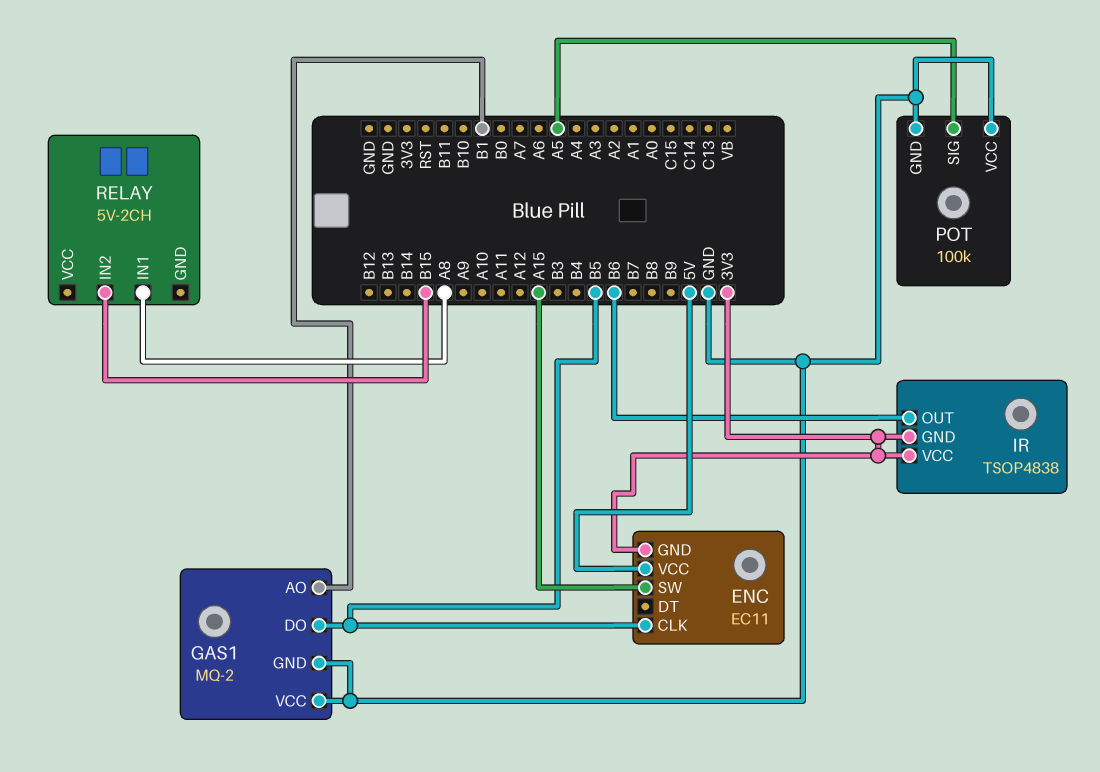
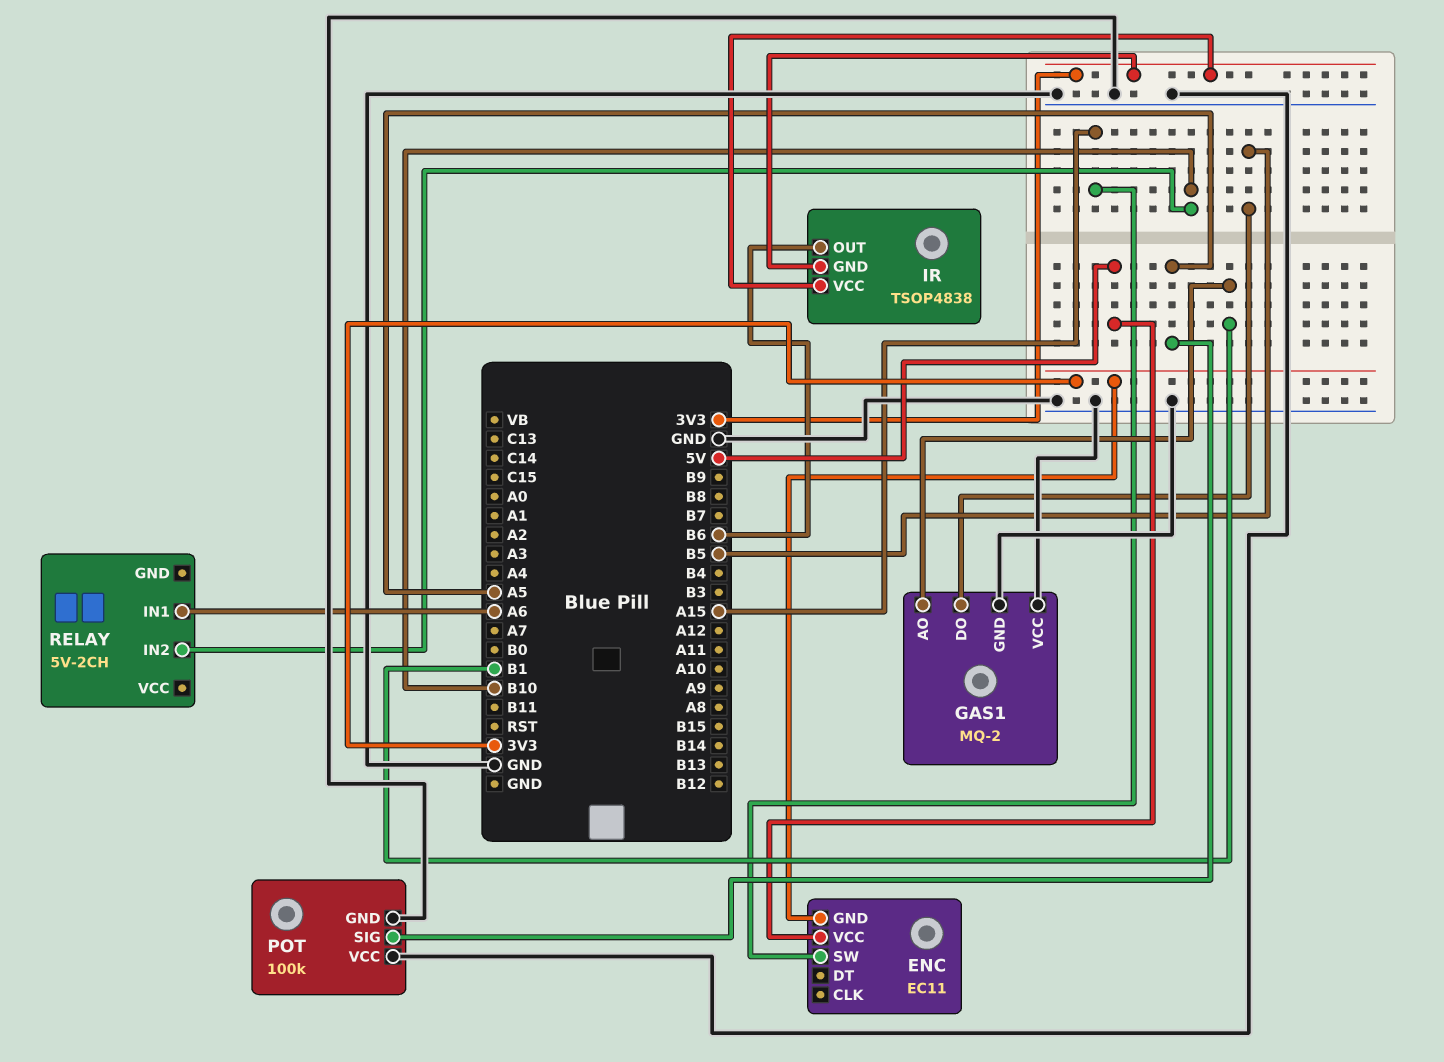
ENC pin CLK: B5 -> none
RELAY pin IN1: A8 -> A6
RELAY pin IN2: B15 -> B10

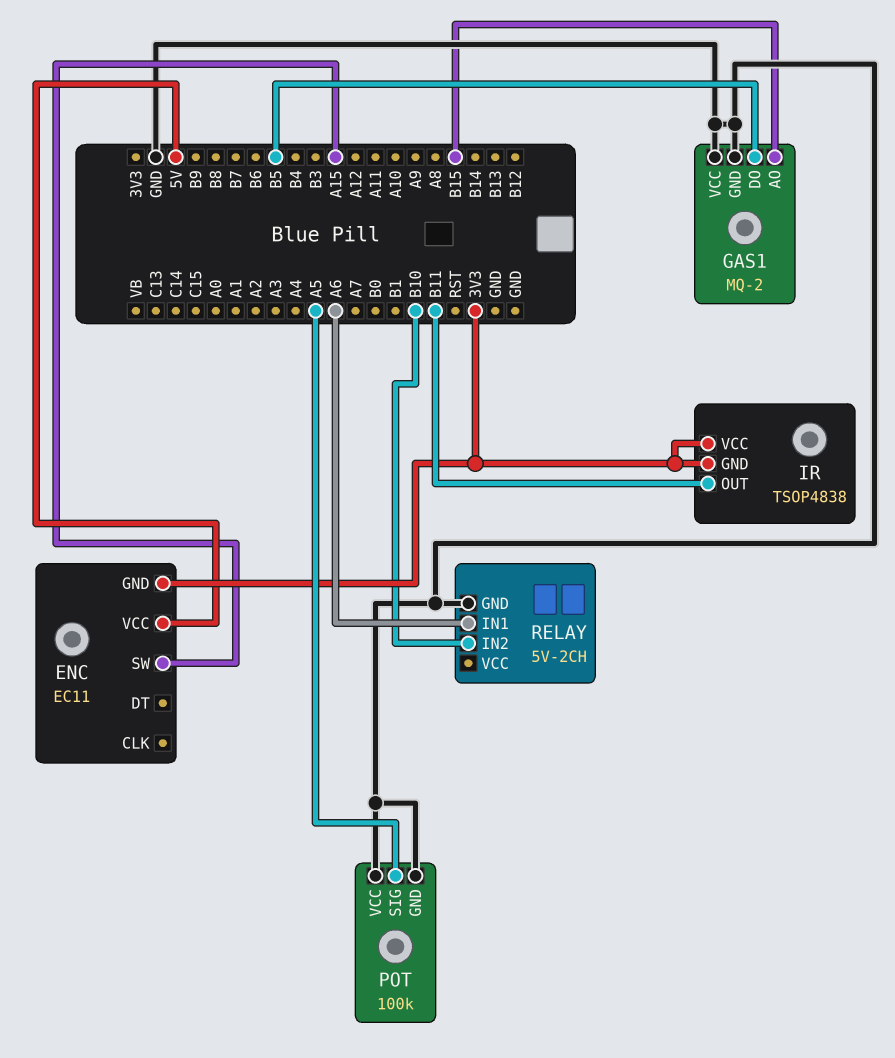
GAS1 pin AO: B1 -> B15
IR pin OUT: B6 -> B11
RELAY pin GND: none -> GND

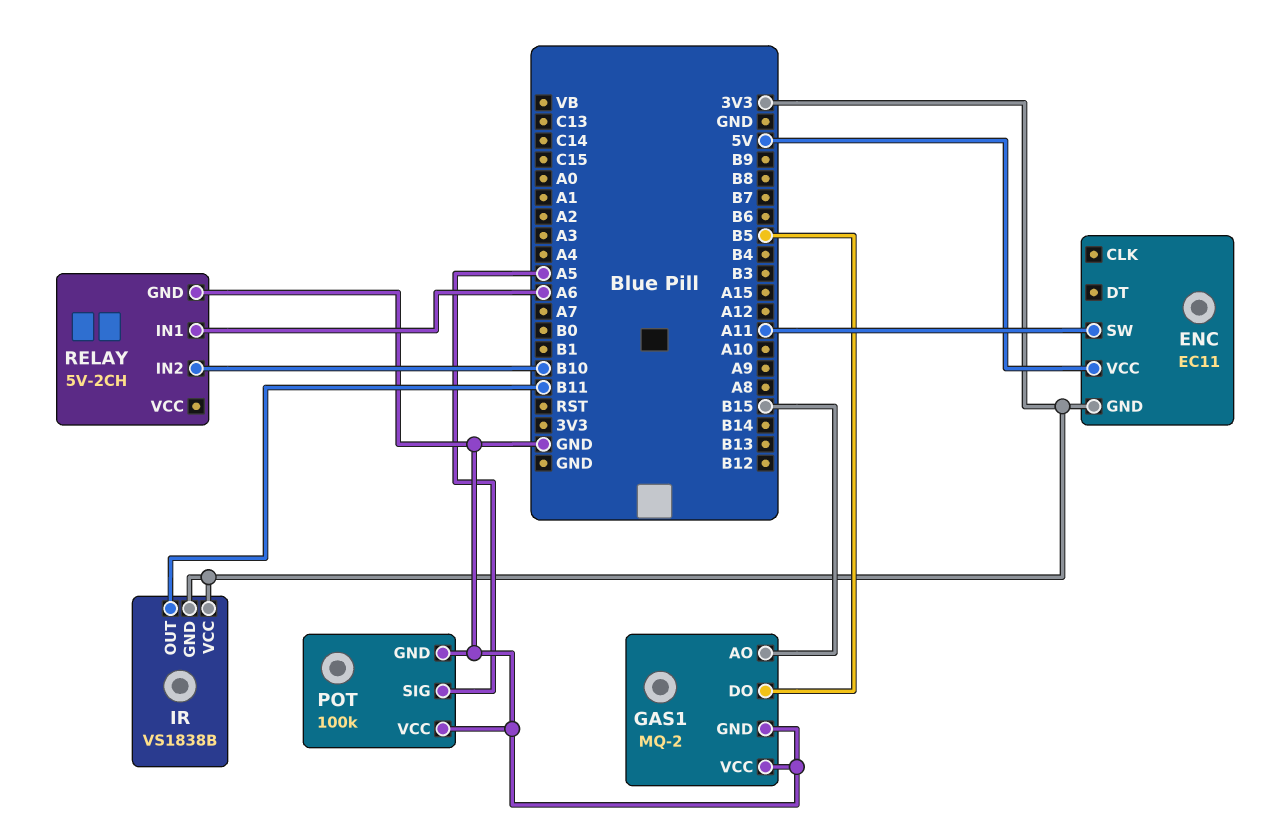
ENC pin SW: A15 -> A11
IR: TSOP4838 -> VS1838B

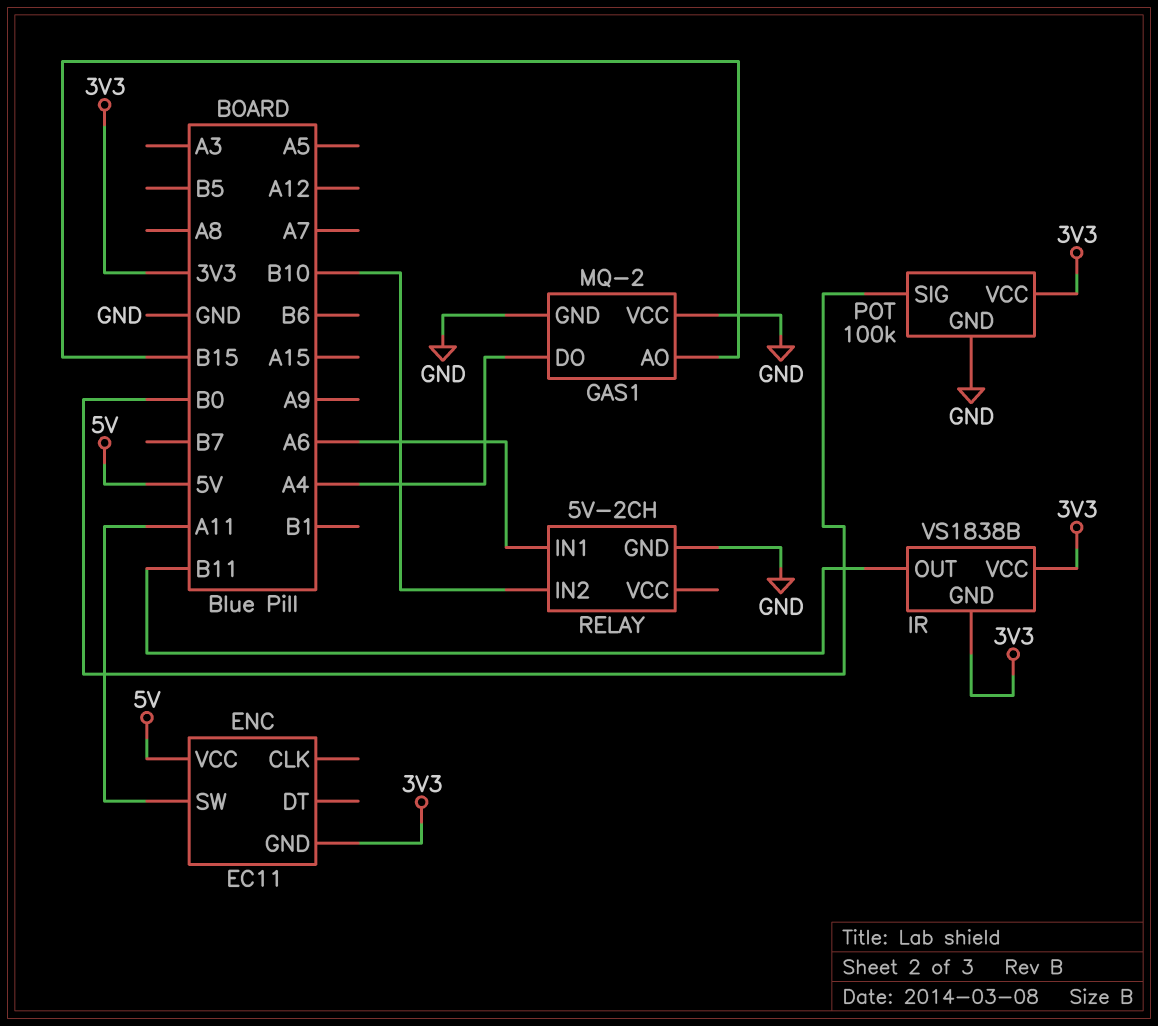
GAS1 pin DO: B5 -> A4
POT pin SIG: A5 -> B0
POT pin VCC: GND -> 3V3

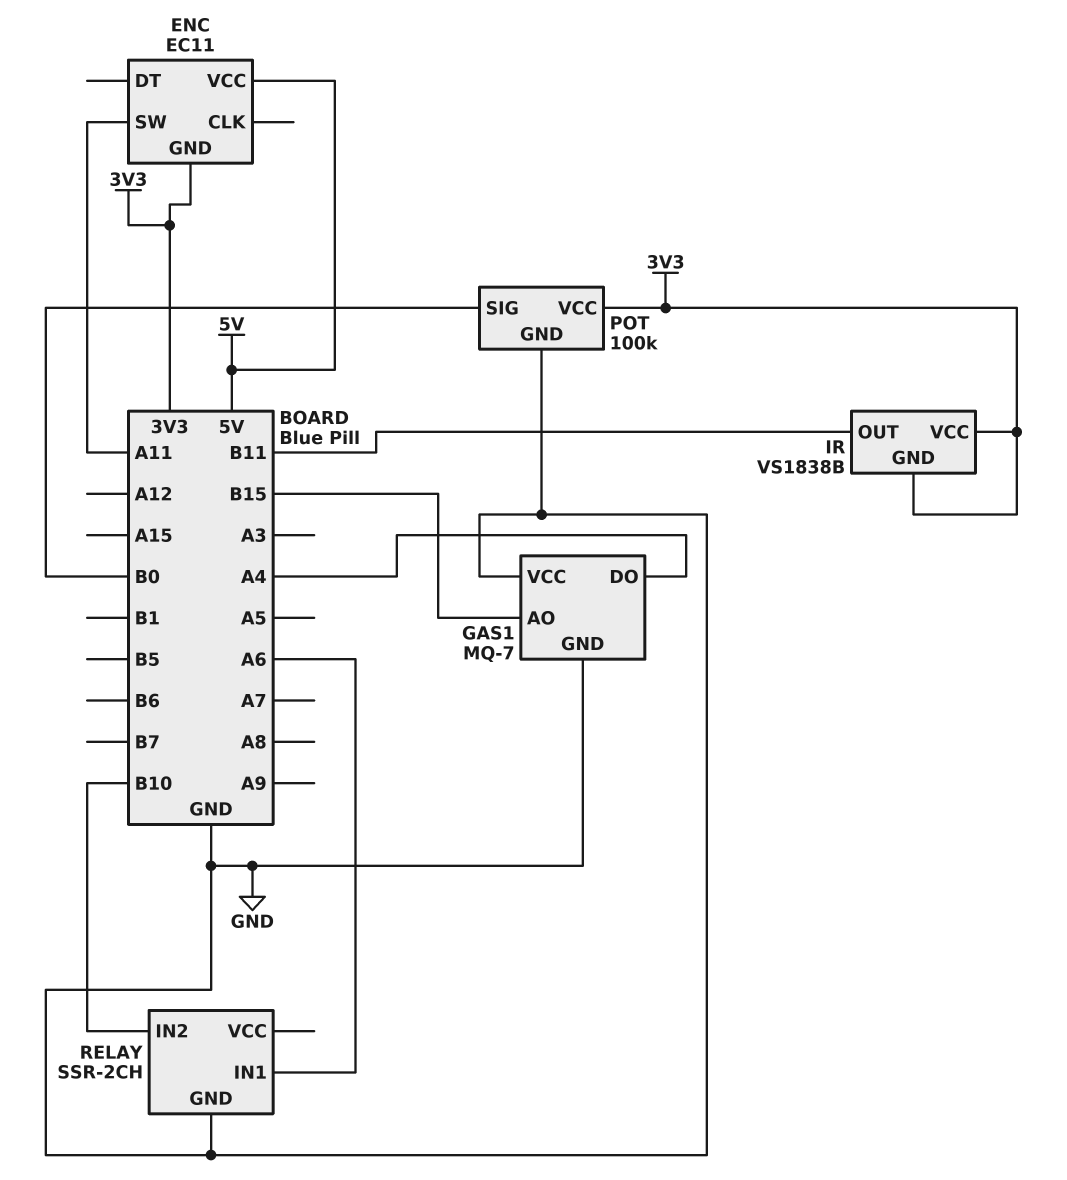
GAS1: MQ-2 -> MQ-7
RELAY: 5V-2CH -> SSR-2CH

